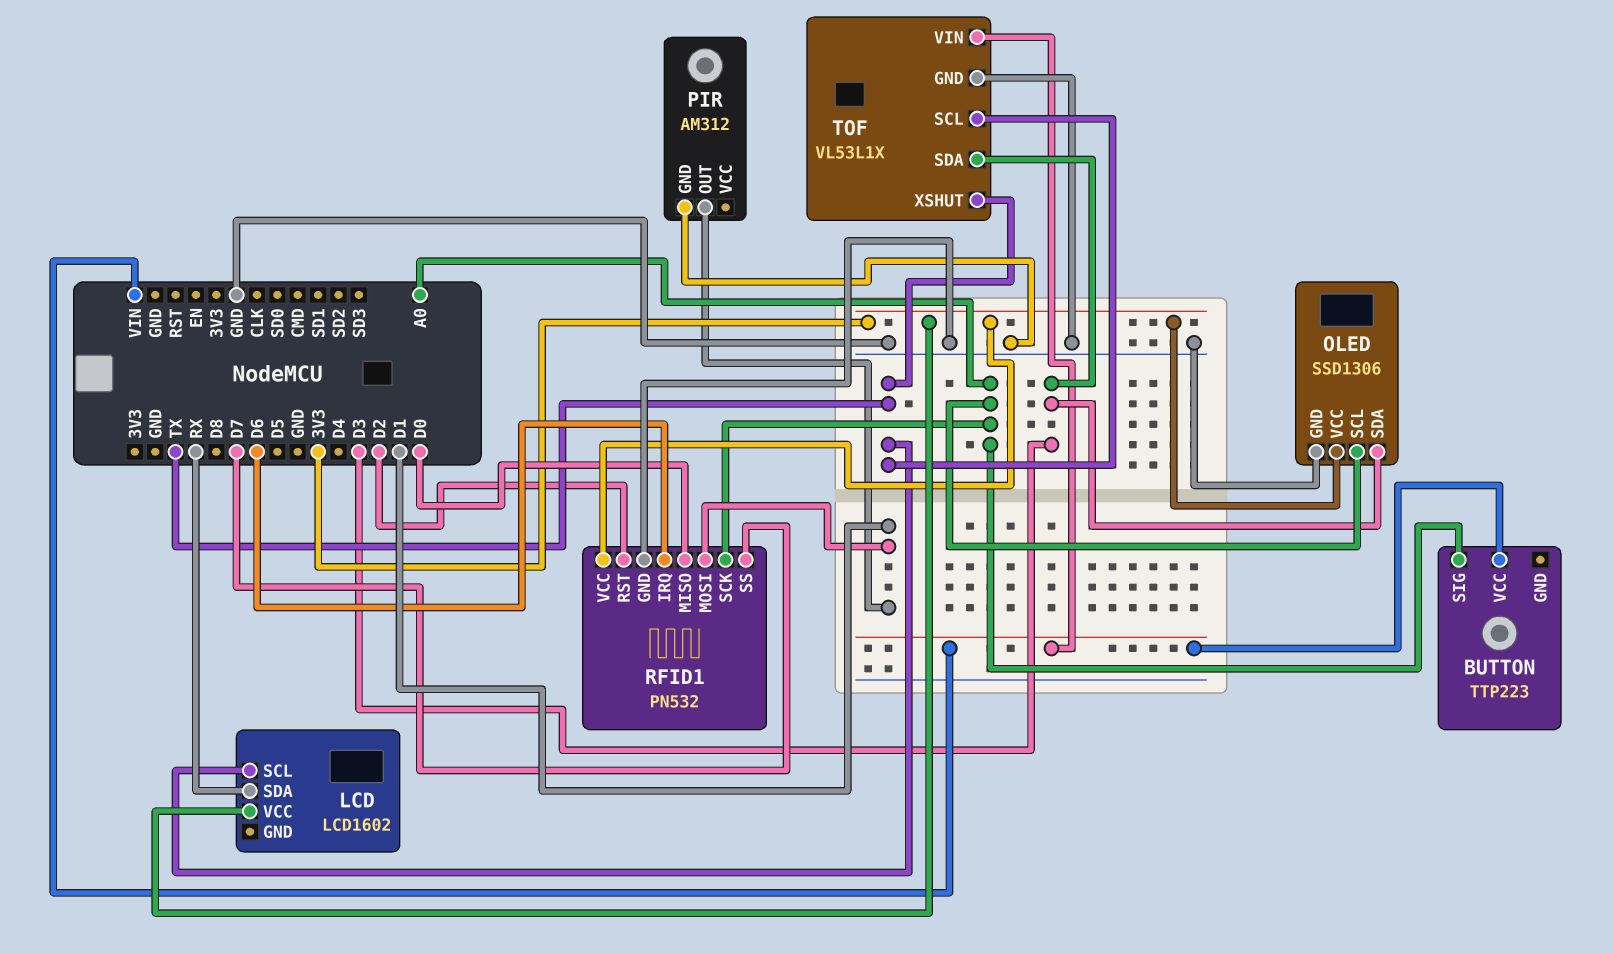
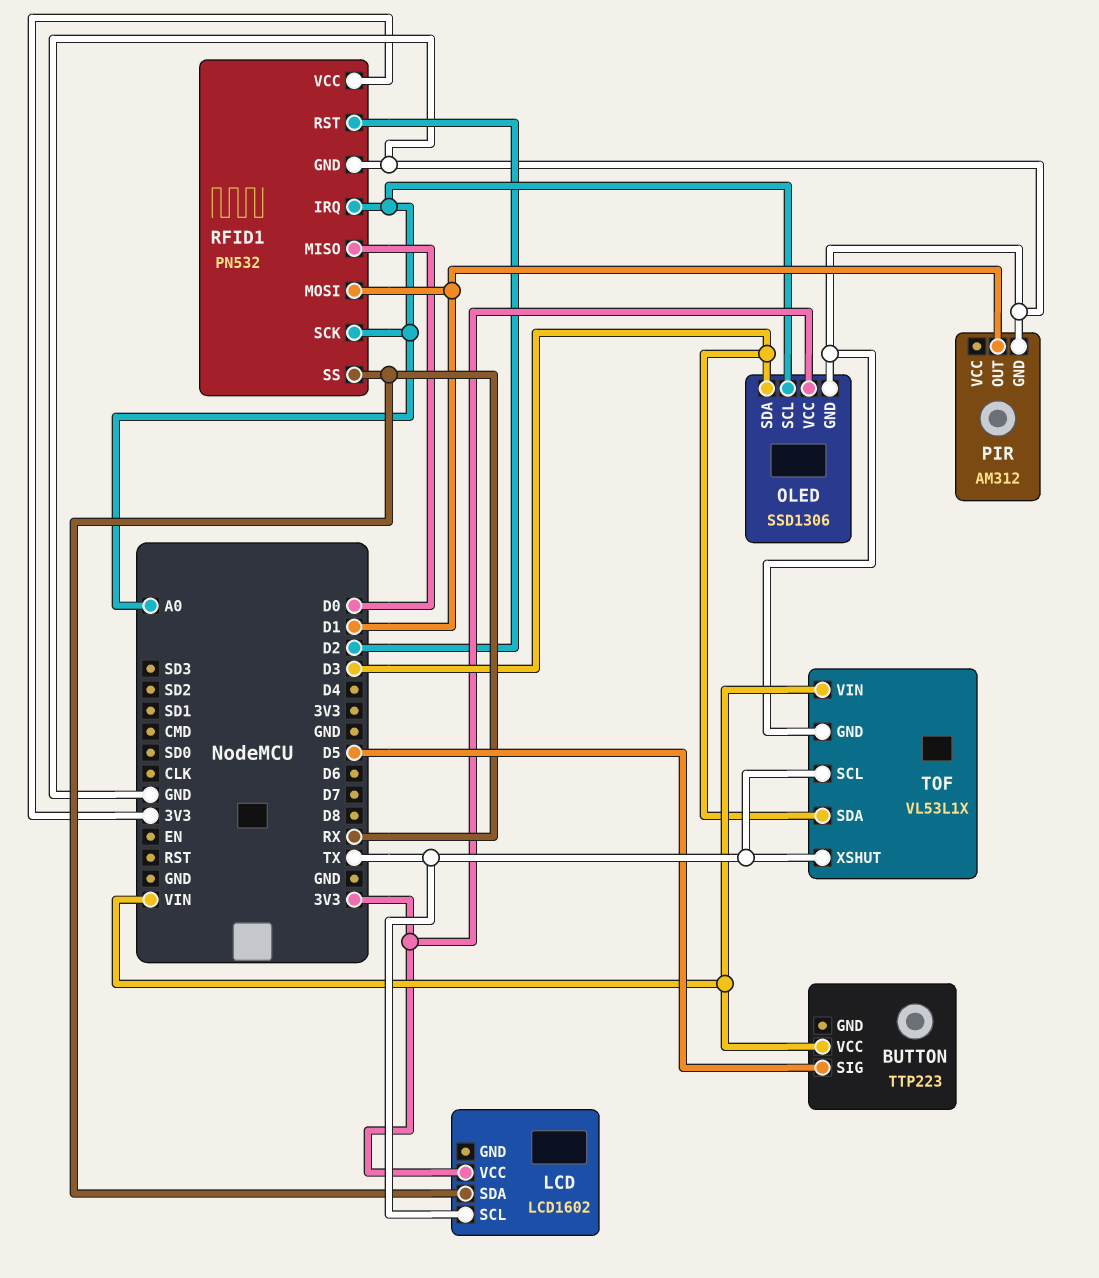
BUTTON pin SIG: A0 -> D5
RFID1 pin IRQ: D6 -> A0
RFID1 pin SS: D7 -> RX

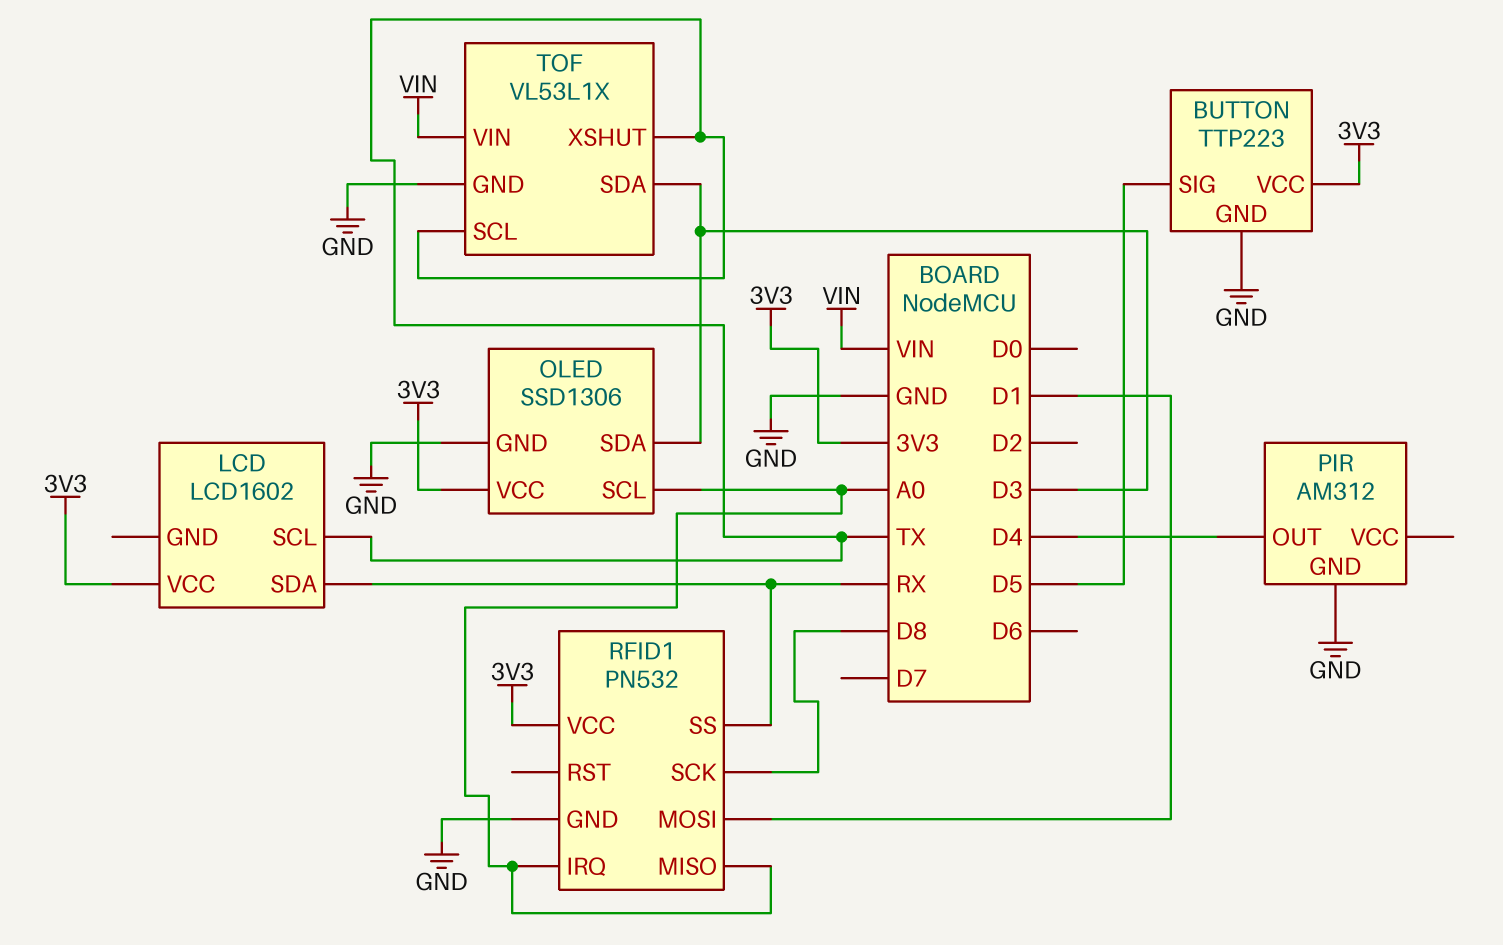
BUTTON pin GND: none -> GND
BUTTON pin VCC: VIN -> 3V3
PIR pin OUT: D1 -> D4
RFID1 pin MISO: D0 -> A0
RFID1 pin RST: D2 -> none
RFID1 pin SCK: A0 -> D8

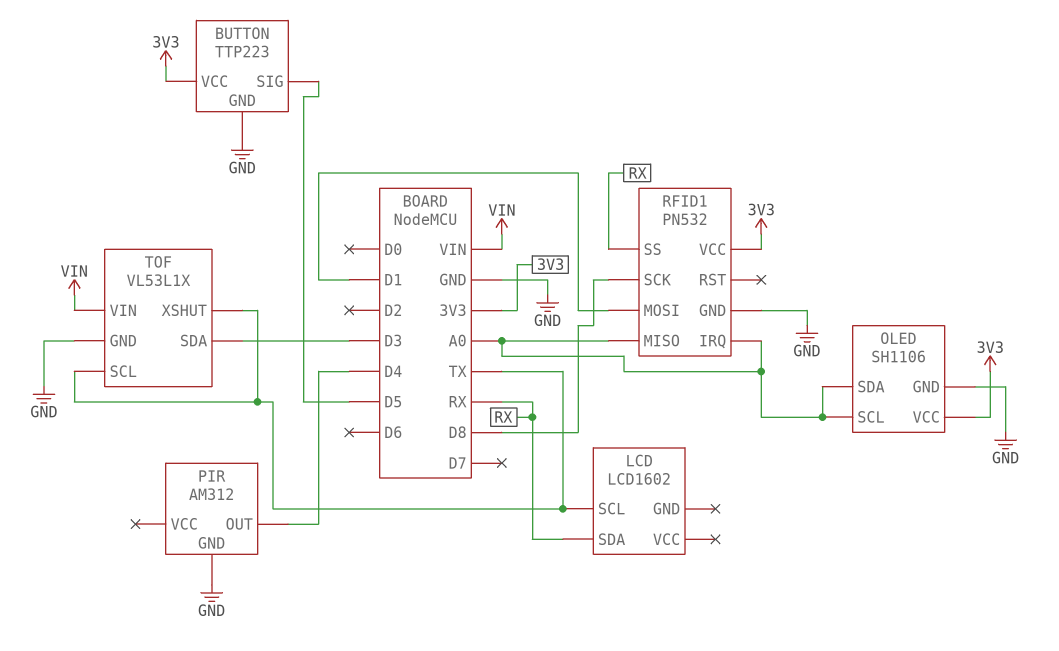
LCD pin VCC: 3V3 -> none
OLED: SSD1306 -> SH1106
OLED pin SDA: D3 -> A0

